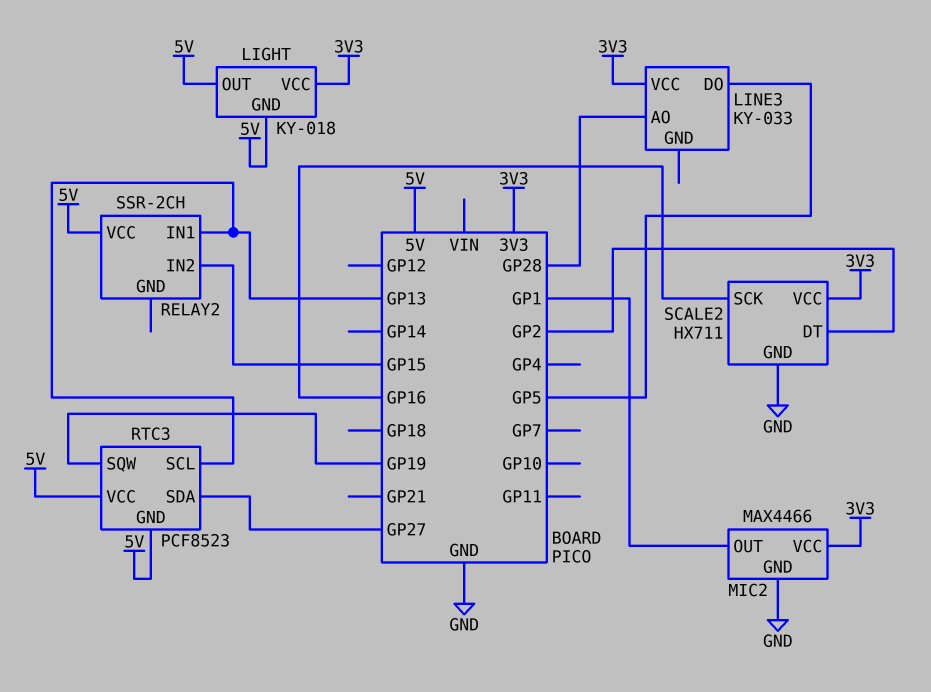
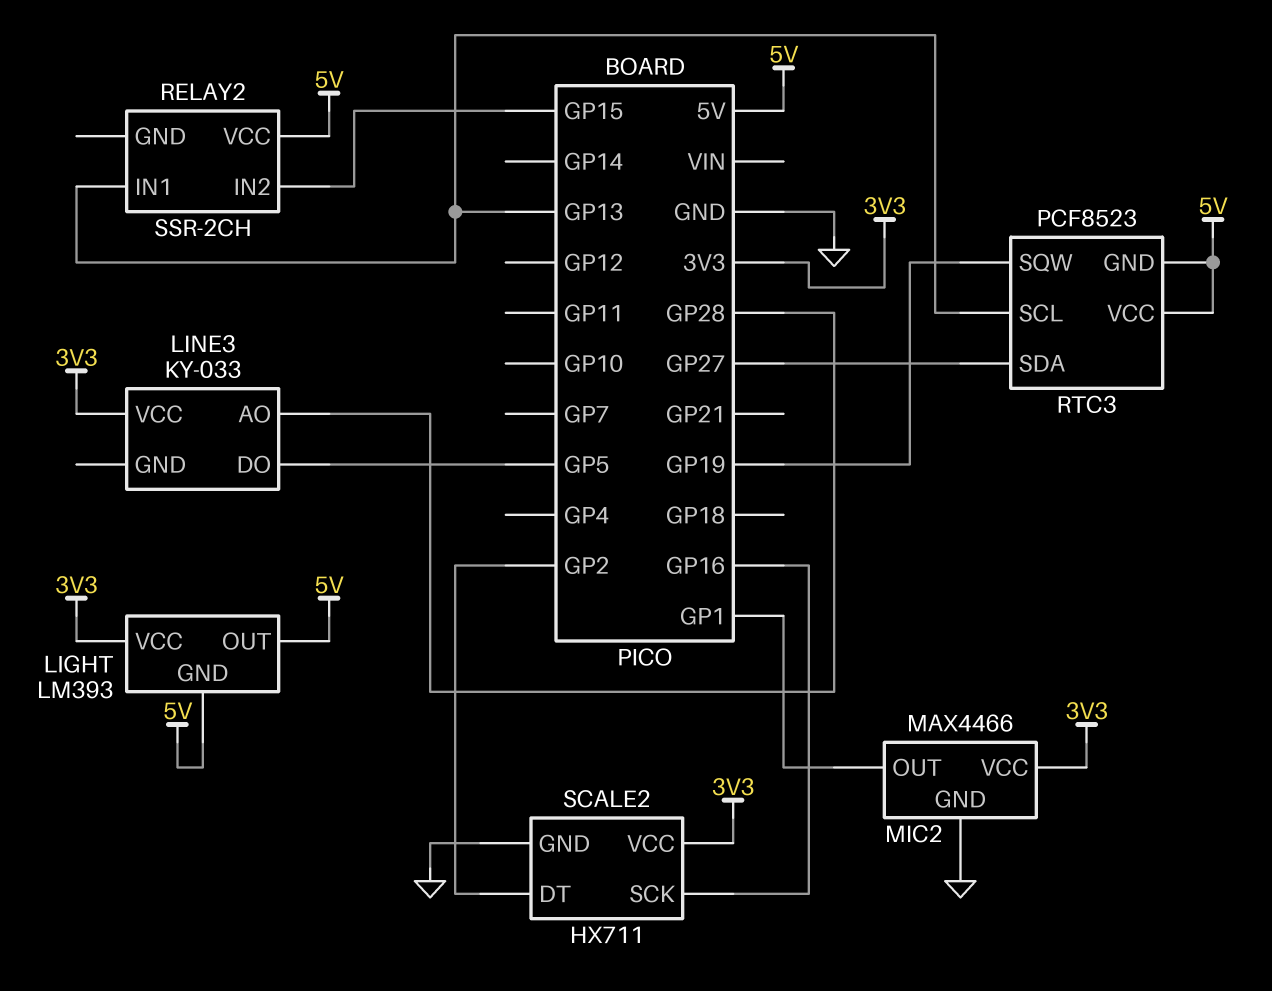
LIGHT: KY-018 -> LM393

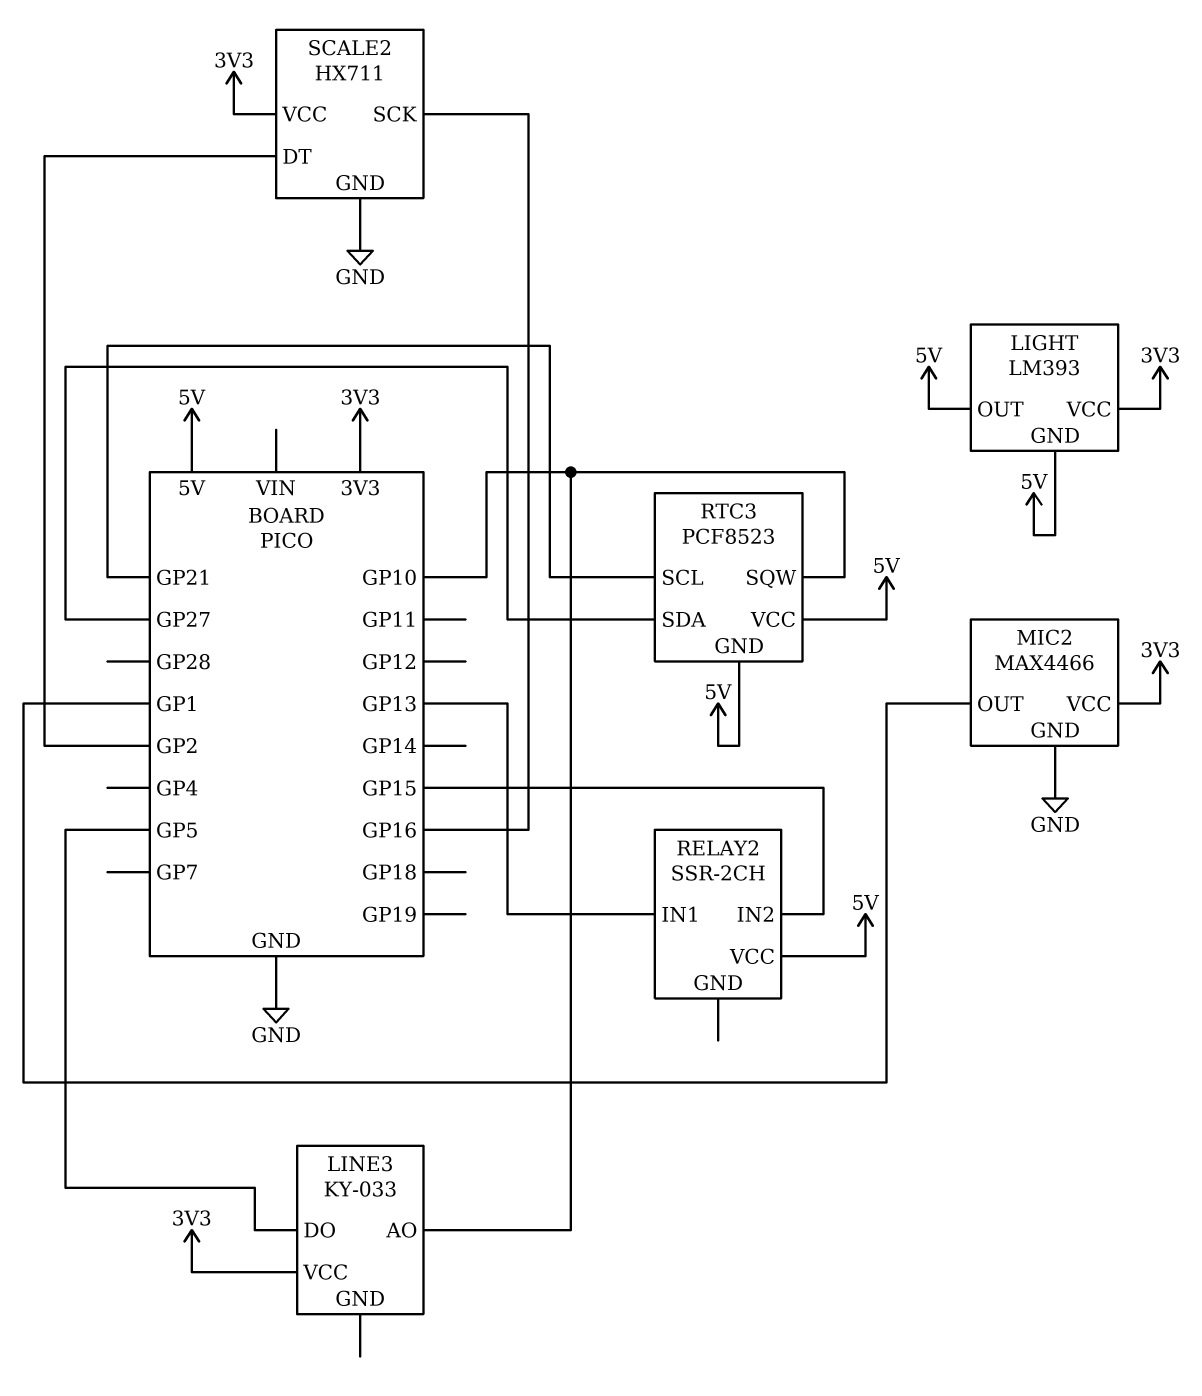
LINE3 pin AO: GP28 -> GP10
RTC3 pin SCL: GP13 -> GP21
RTC3 pin SQW: GP19 -> GP10

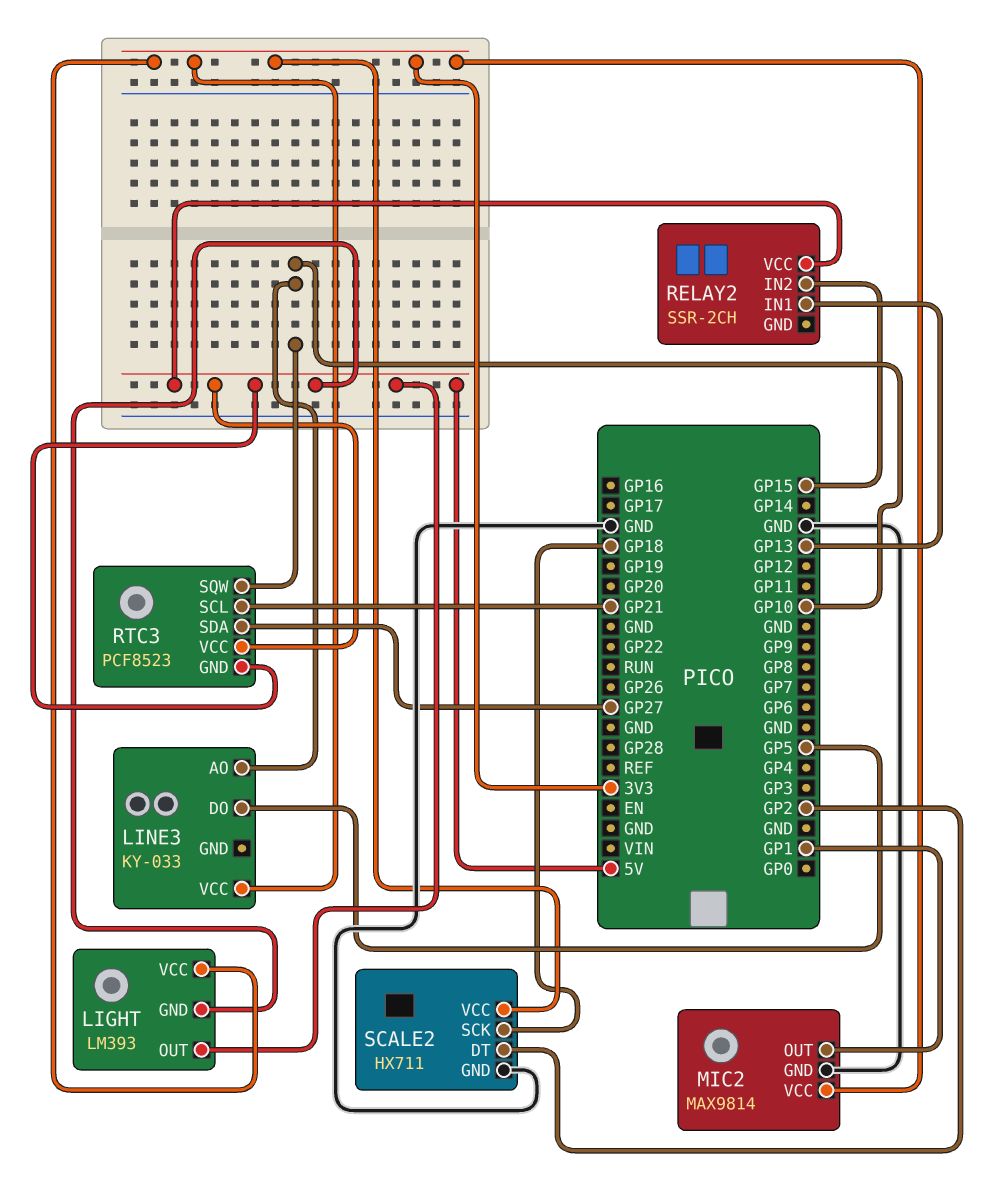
MIC2: MAX4466 -> MAX9814
SCALE2 pin SCK: GP16 -> GP18

